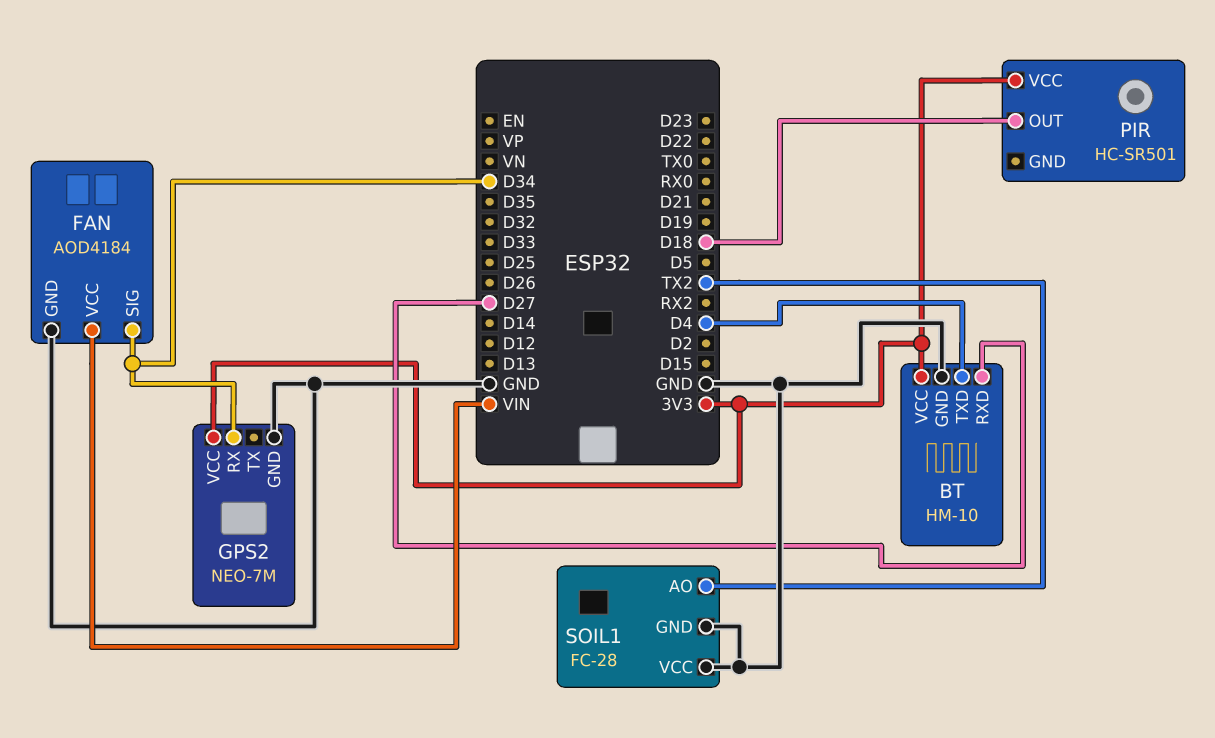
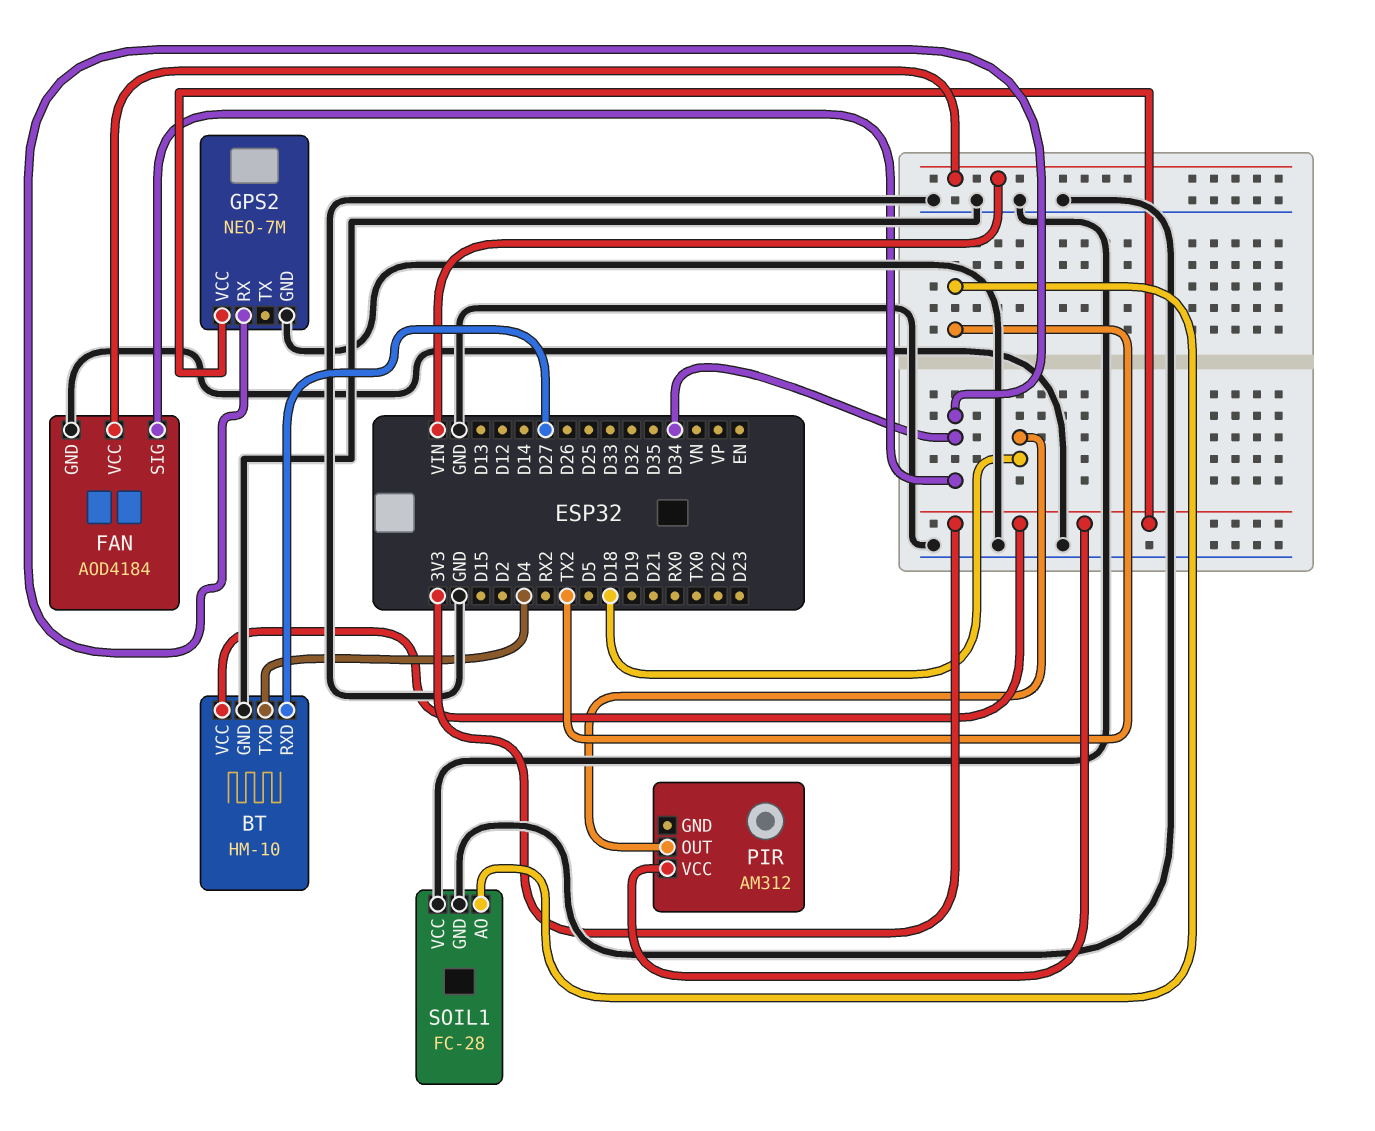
PIR: HC-SR501 -> AM312

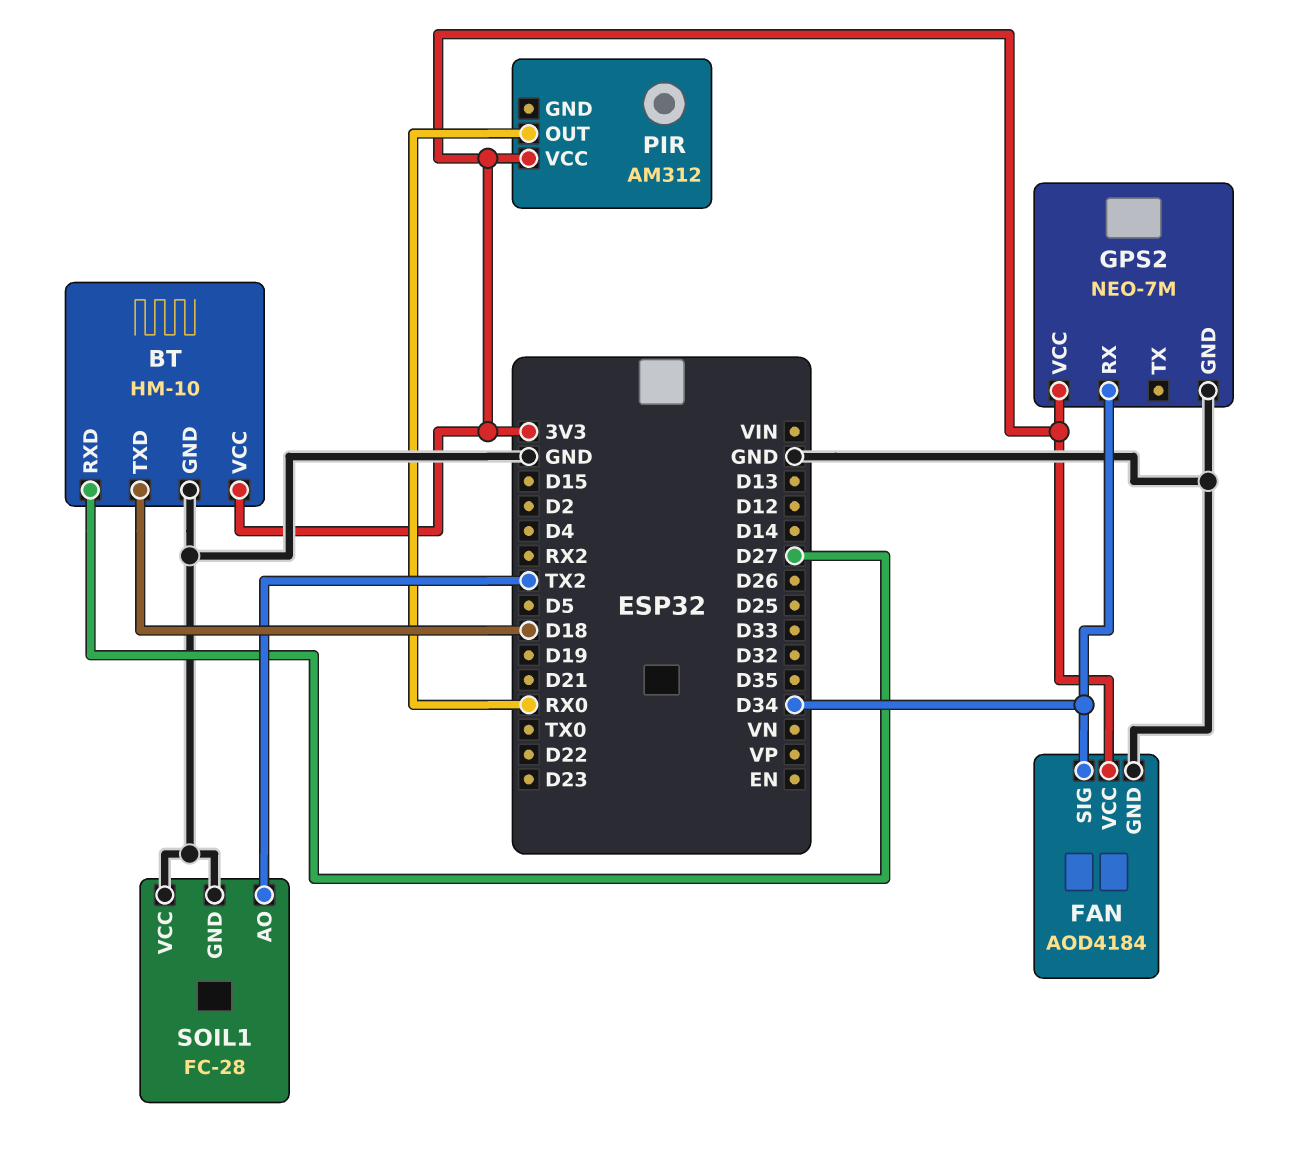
BT pin TXD: D4 -> D18
FAN pin VCC: VIN -> 3V3
PIR pin OUT: D18 -> RX0

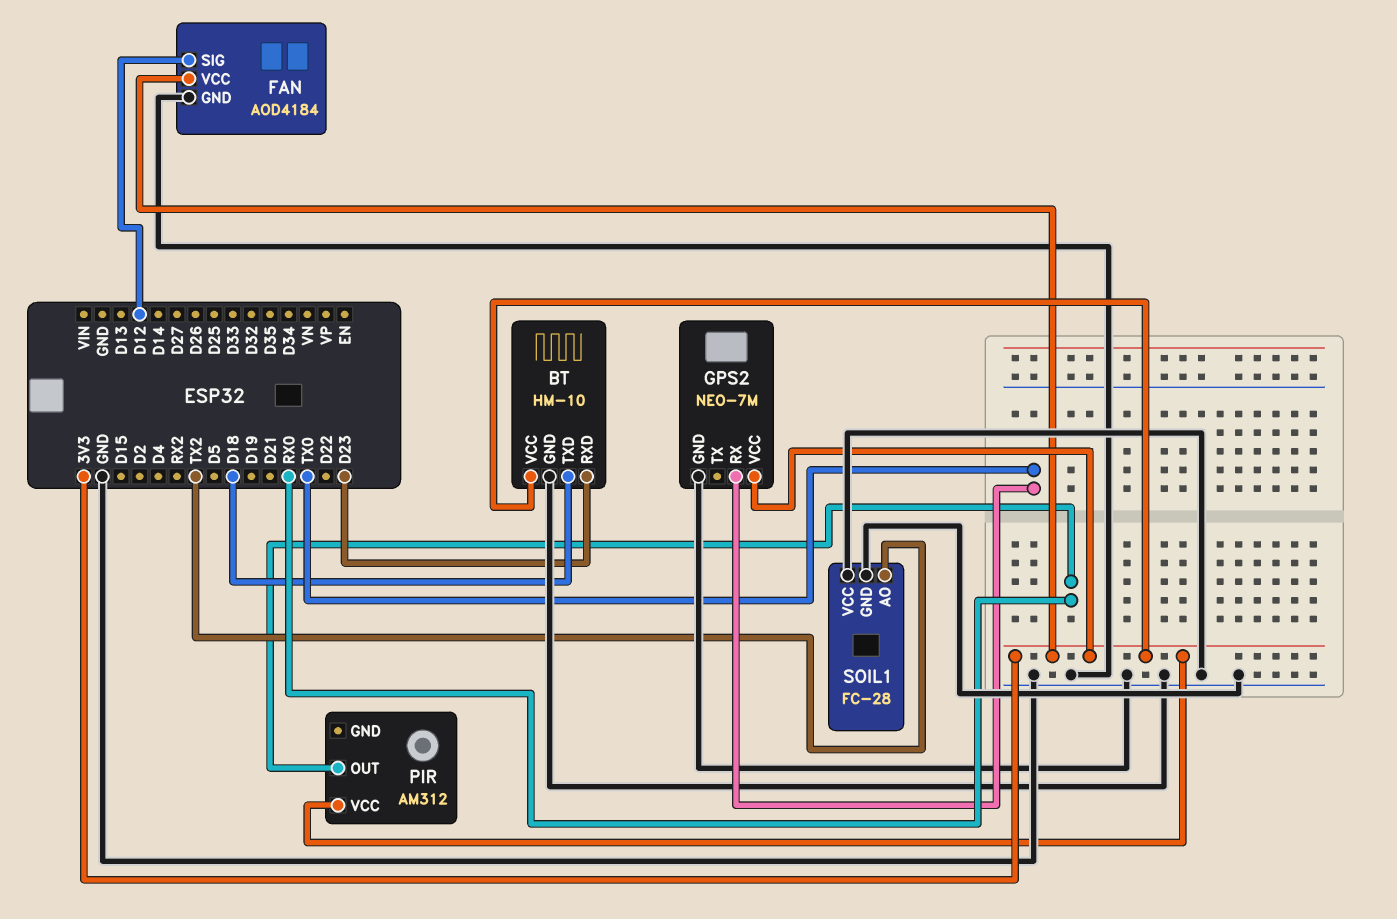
BT pin RXD: D27 -> D23
FAN pin SIG: D34 -> D12
GPS2 pin RX: D34 -> TX0

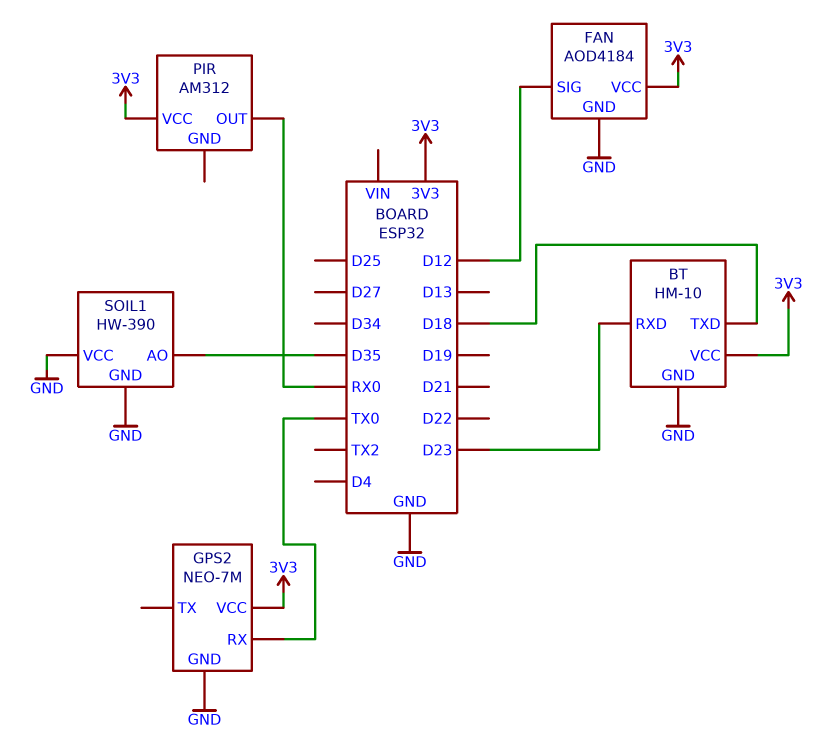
SOIL1: FC-28 -> HW-390
SOIL1 pin AO: TX2 -> D35

